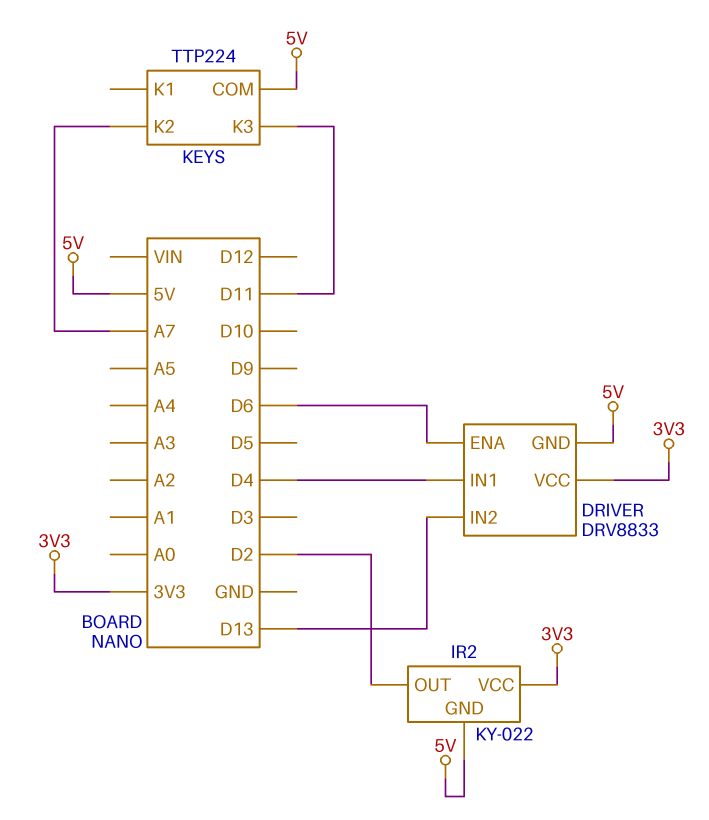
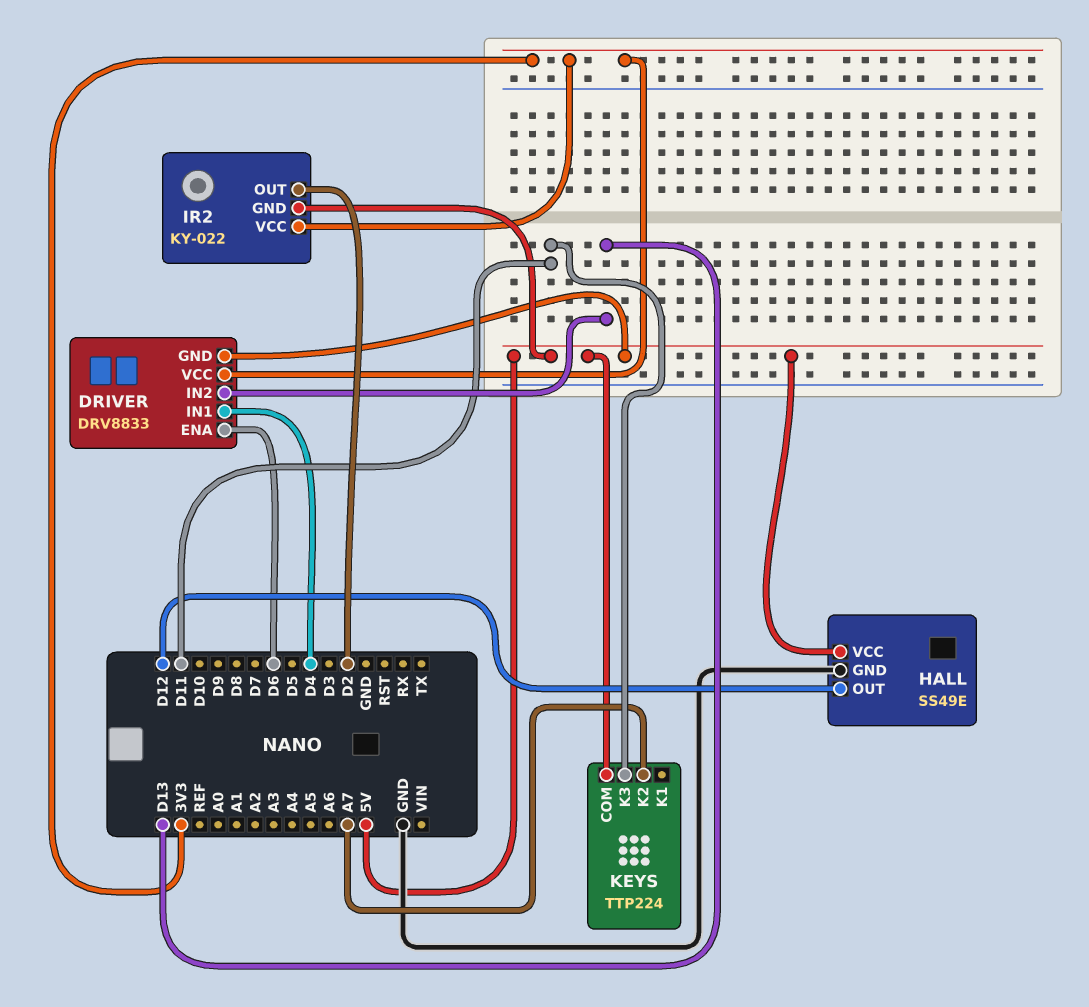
HALL: none -> SS49E
HALL pin GND: none -> GND
HALL pin OUT: none -> D12
HALL pin VCC: none -> 5V

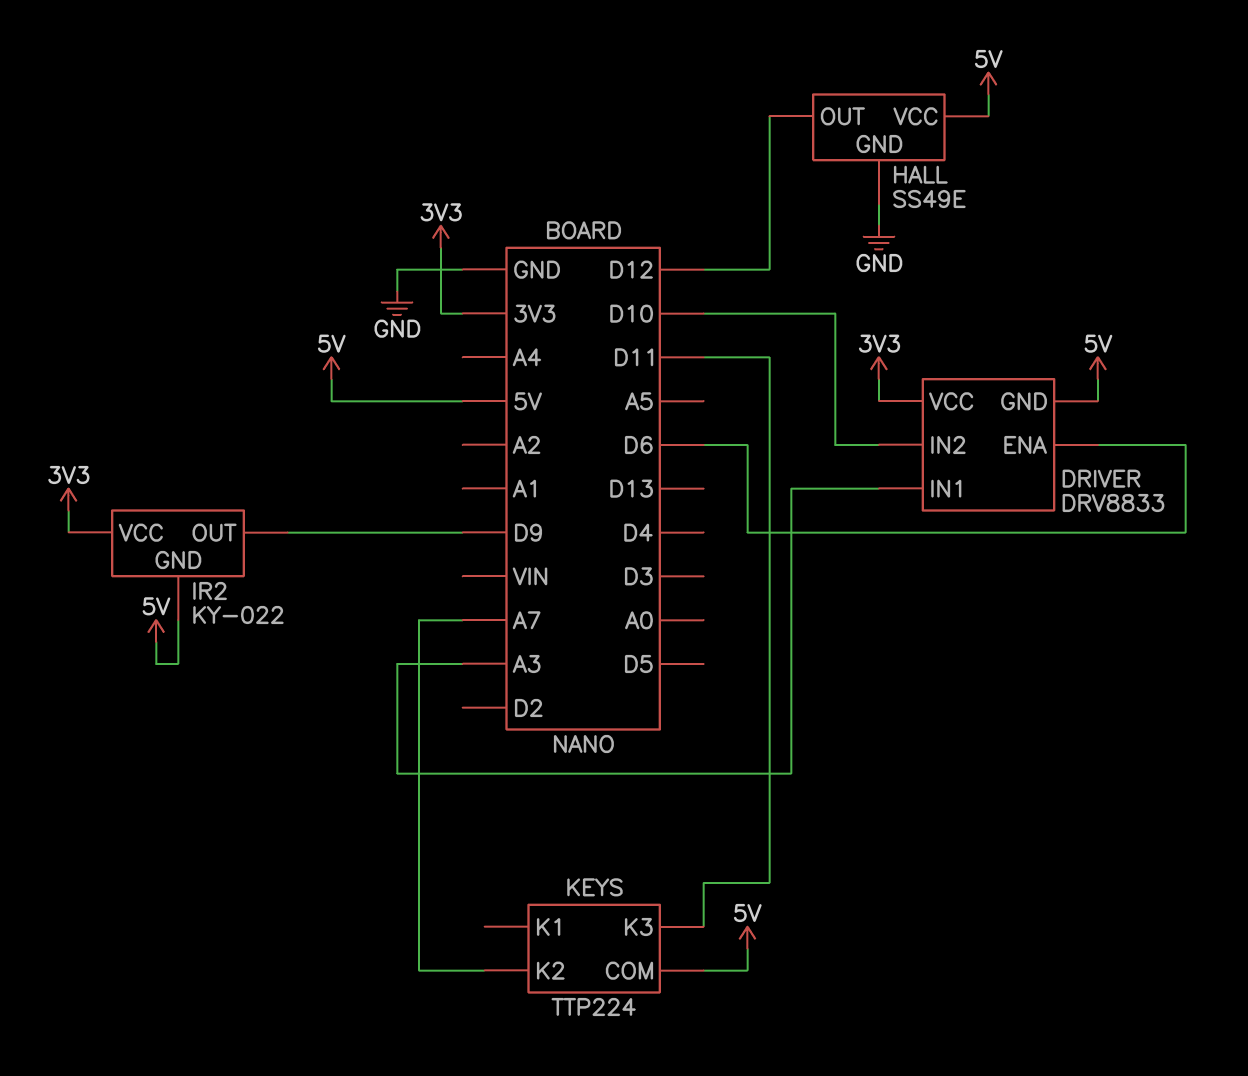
DRIVER pin IN1: D4 -> A3
DRIVER pin IN2: D13 -> D10
IR2 pin OUT: D2 -> D9

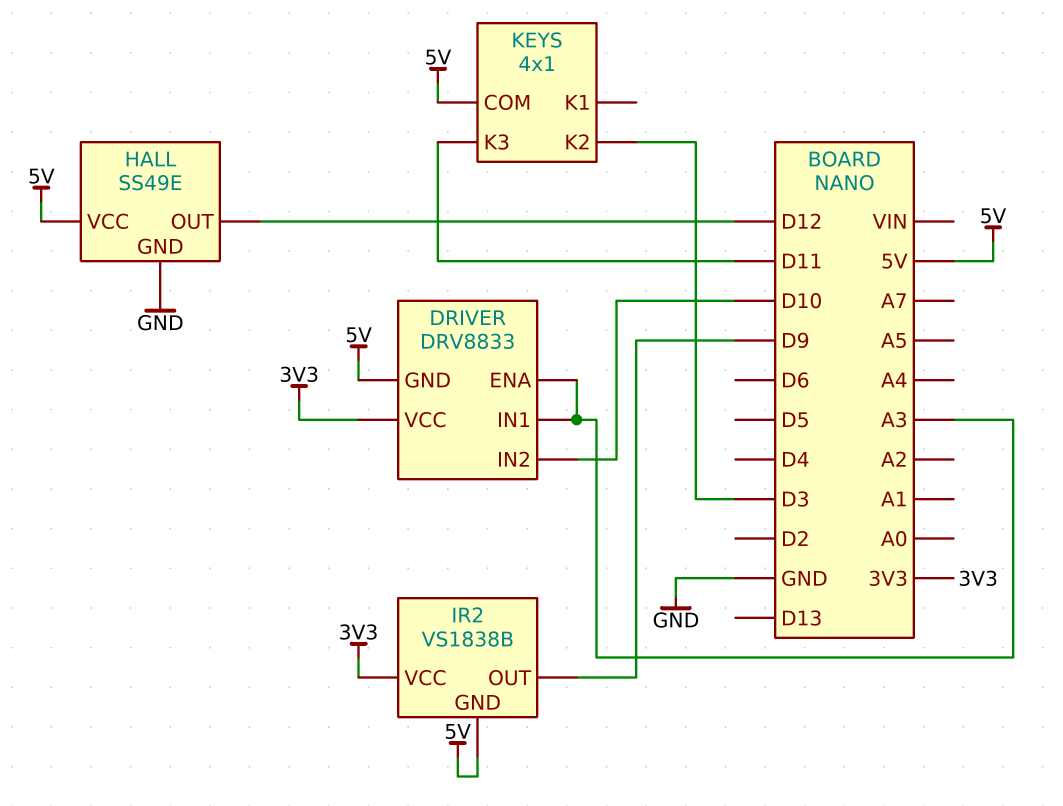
DRIVER pin ENA: D6 -> A3
IR2: KY-022 -> VS1838B
KEYS: TTP224 -> 4x1
KEYS pin K2: A7 -> D3

